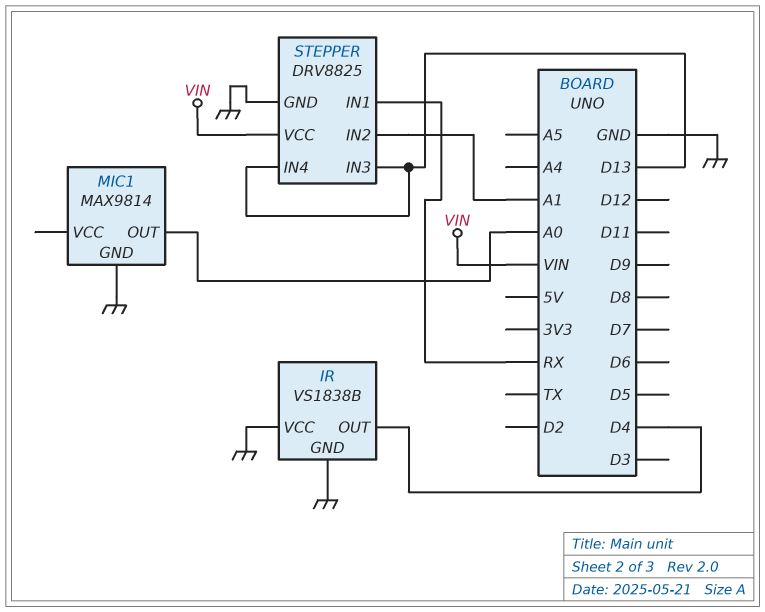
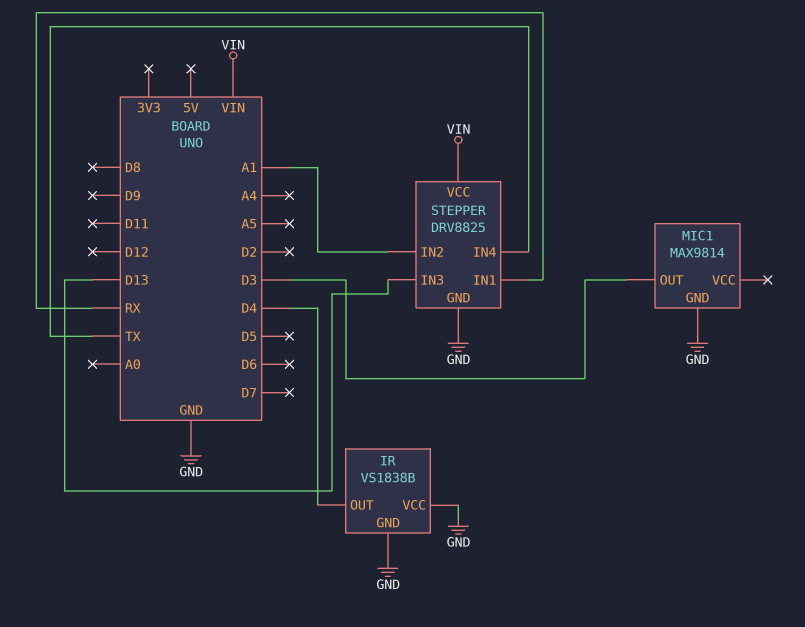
MIC1 pin OUT: A0 -> D3
STEPPER pin IN4: D13 -> TX

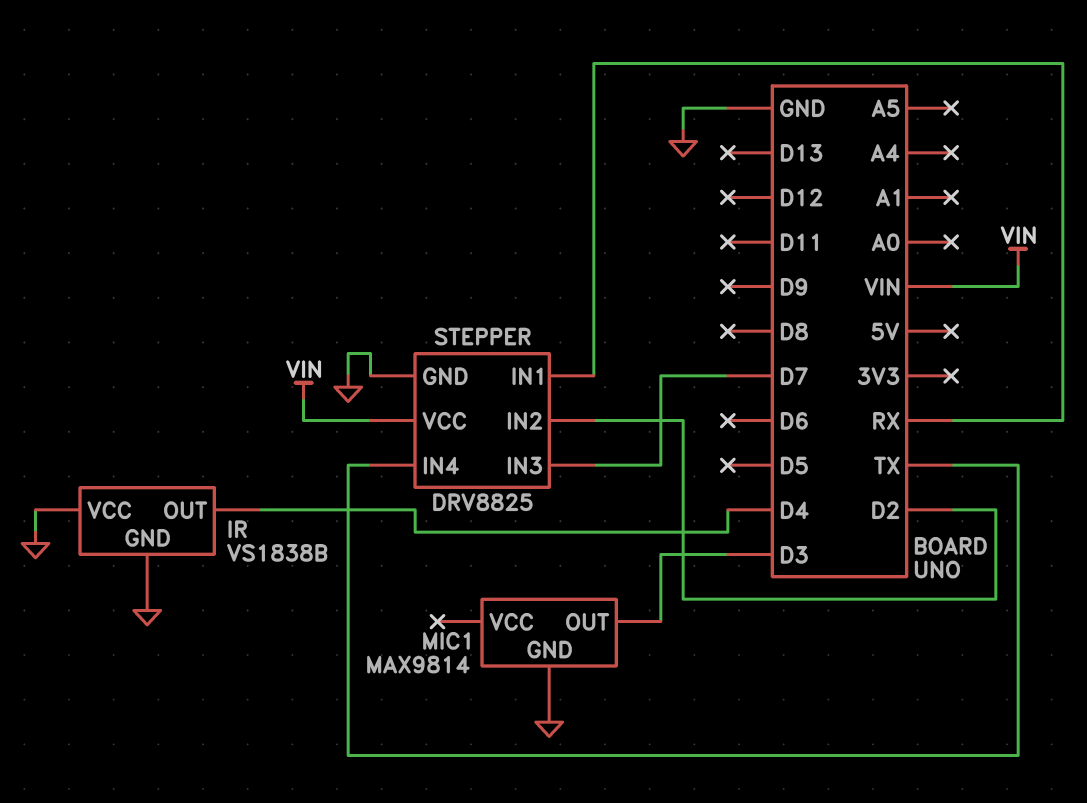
STEPPER pin IN2: A1 -> D2
STEPPER pin IN3: D13 -> D7

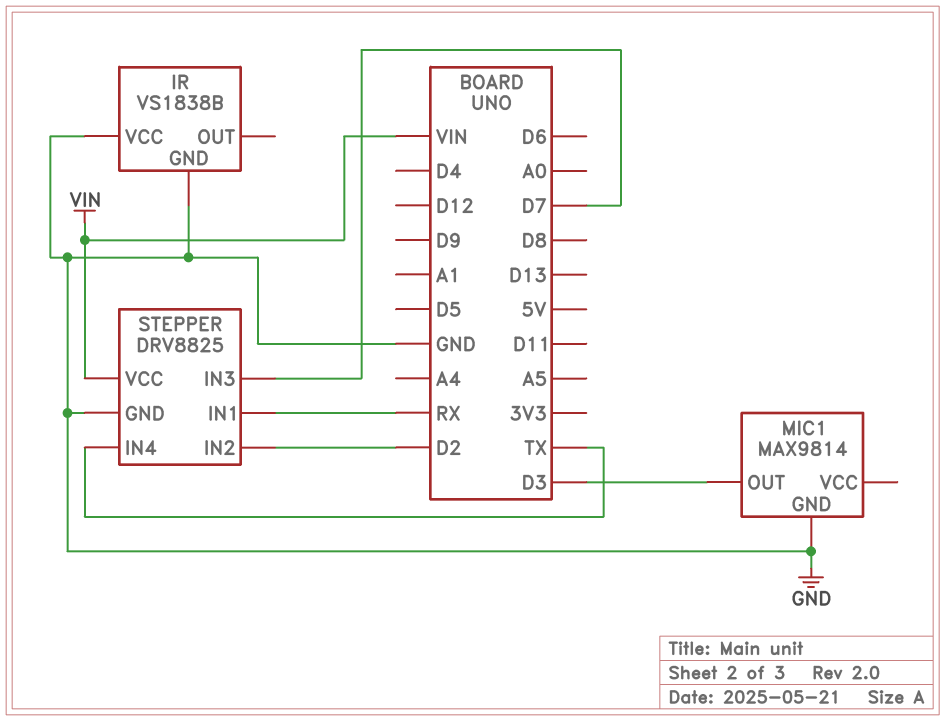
IR pin OUT: D4 -> none

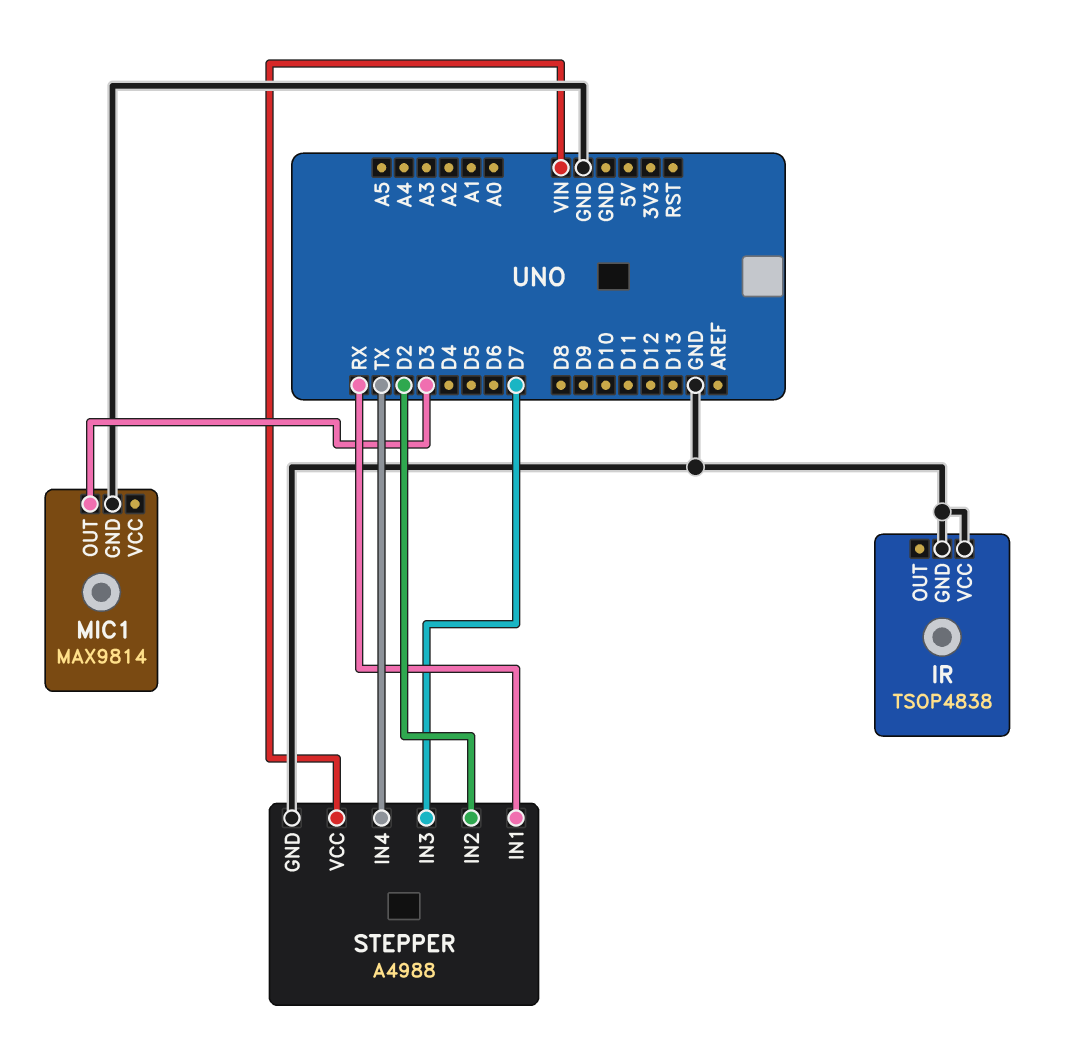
IR: VS1838B -> TSOP4838
STEPPER: DRV8825 -> A4988

